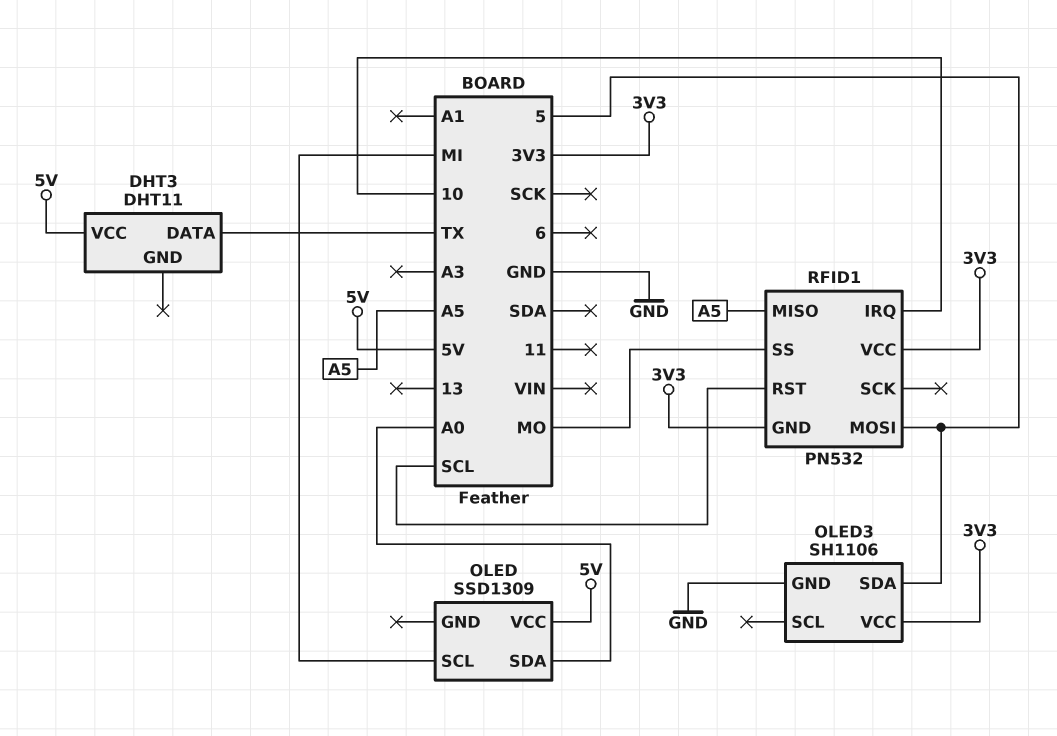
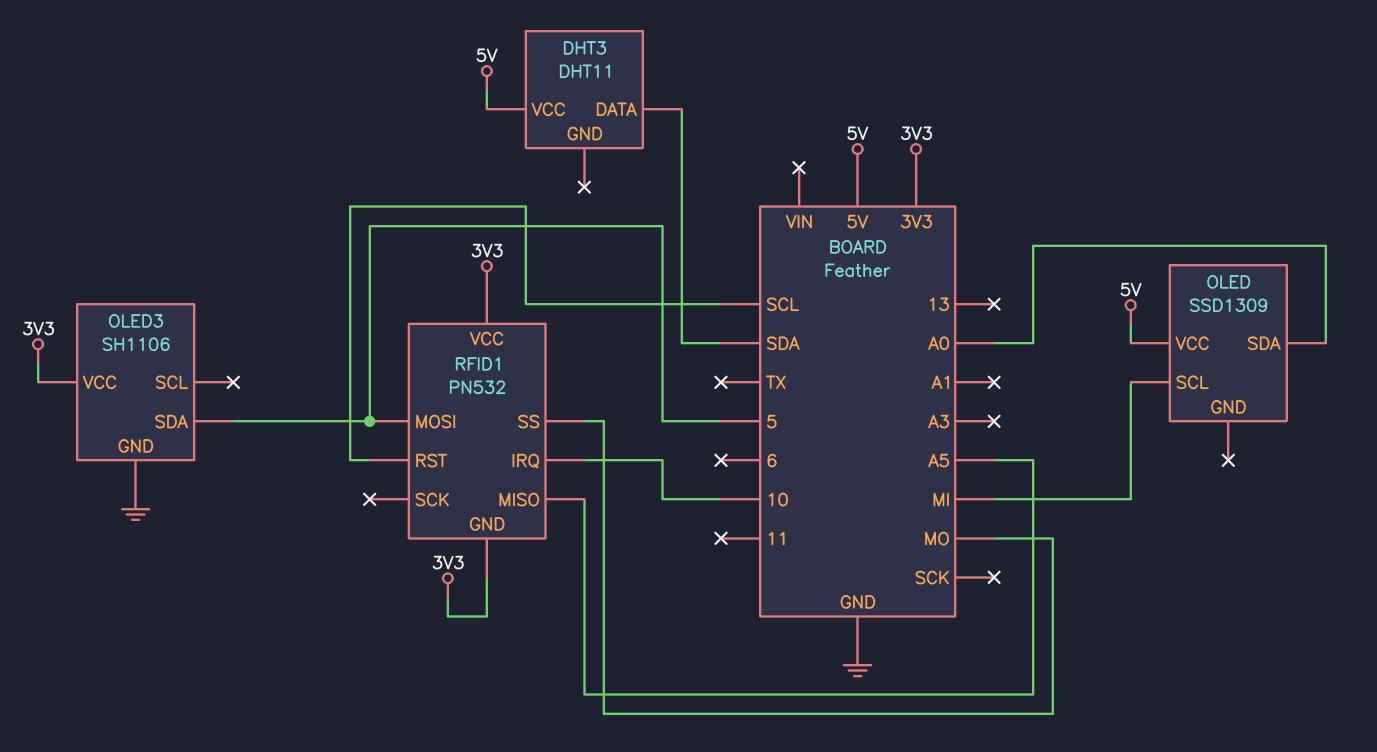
DHT3 pin DATA: TX -> SDA

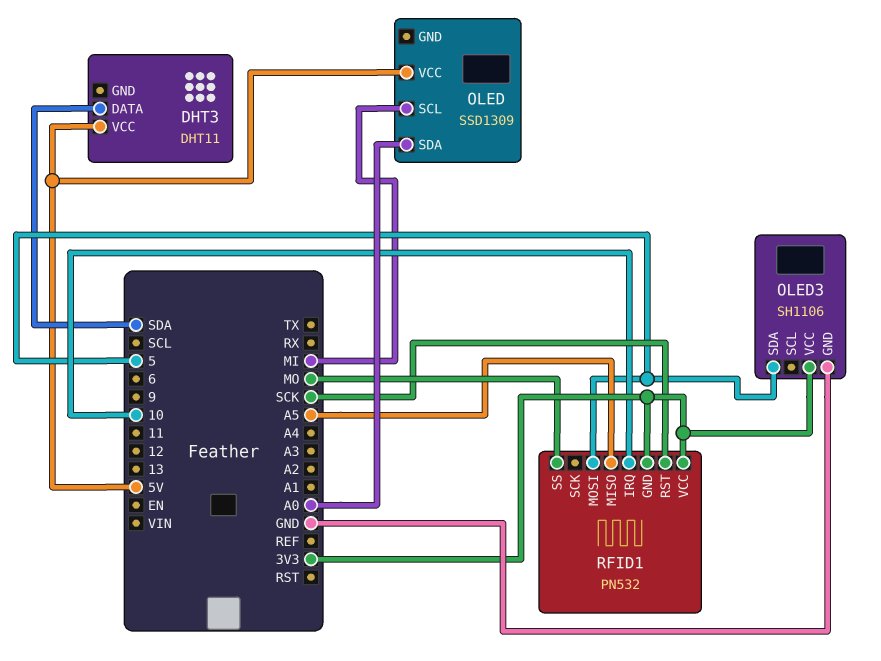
RFID1 pin RST: SCL -> SCK

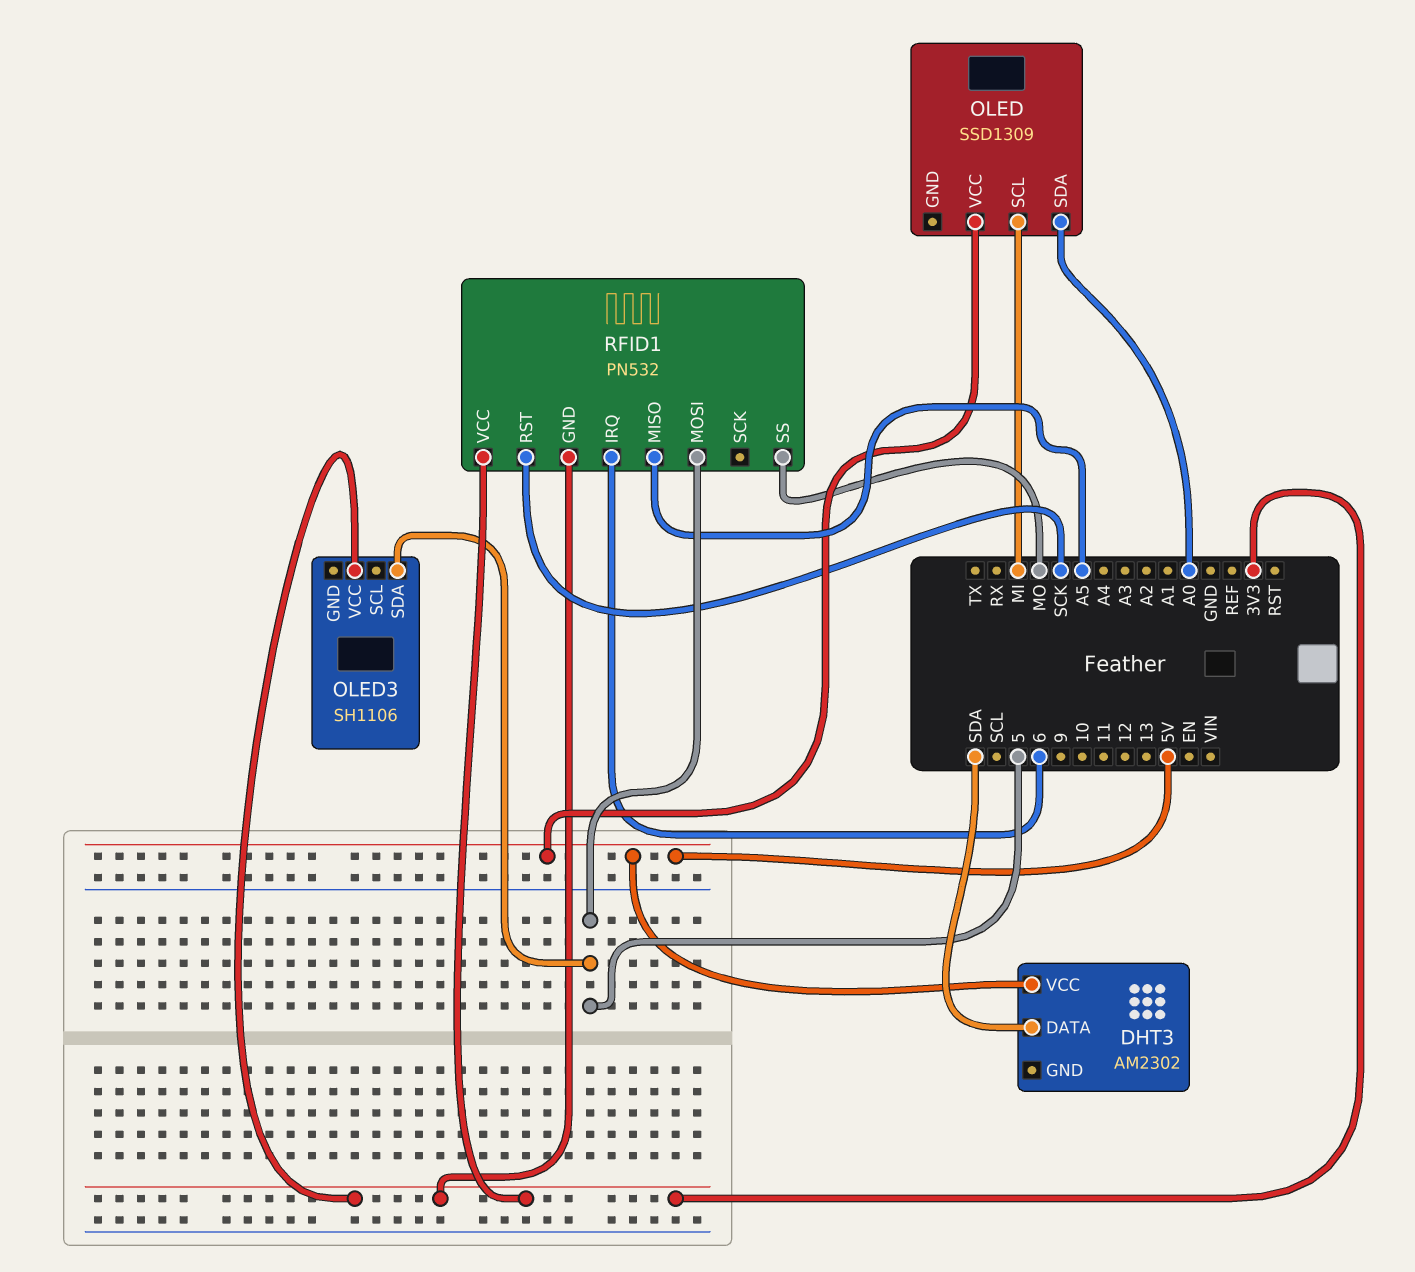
DHT3: DHT11 -> AM2302
OLED3 pin GND: GND -> none
RFID1 pin IRQ: 10 -> 6

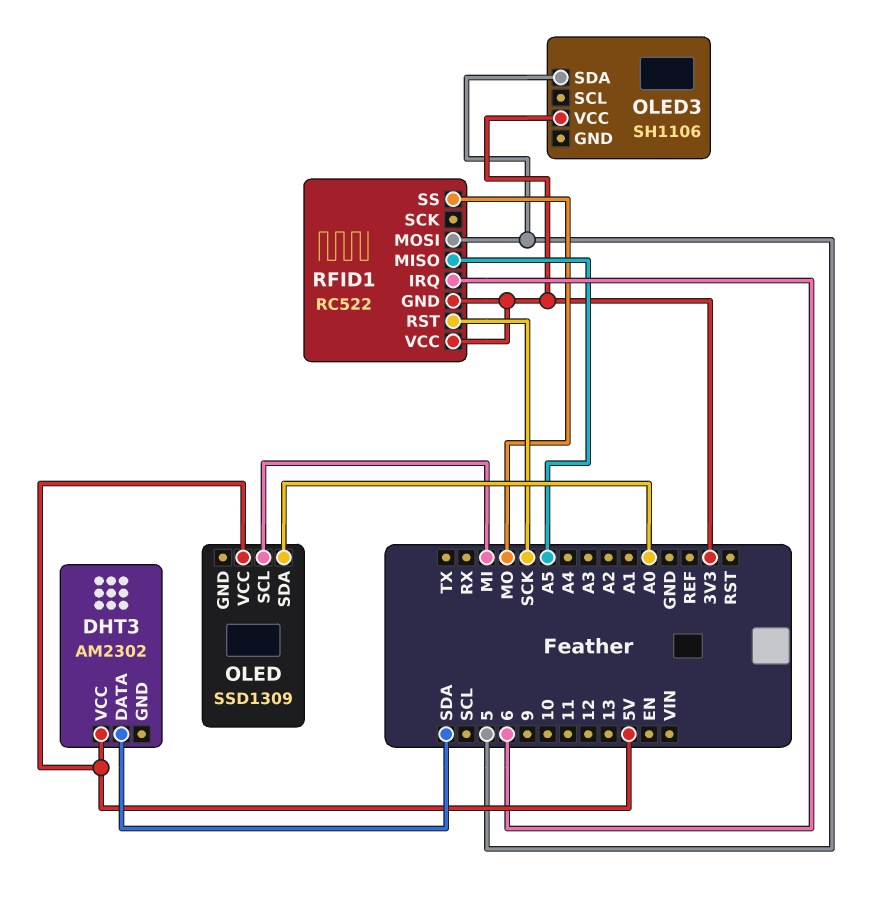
RFID1: PN532 -> RC522

